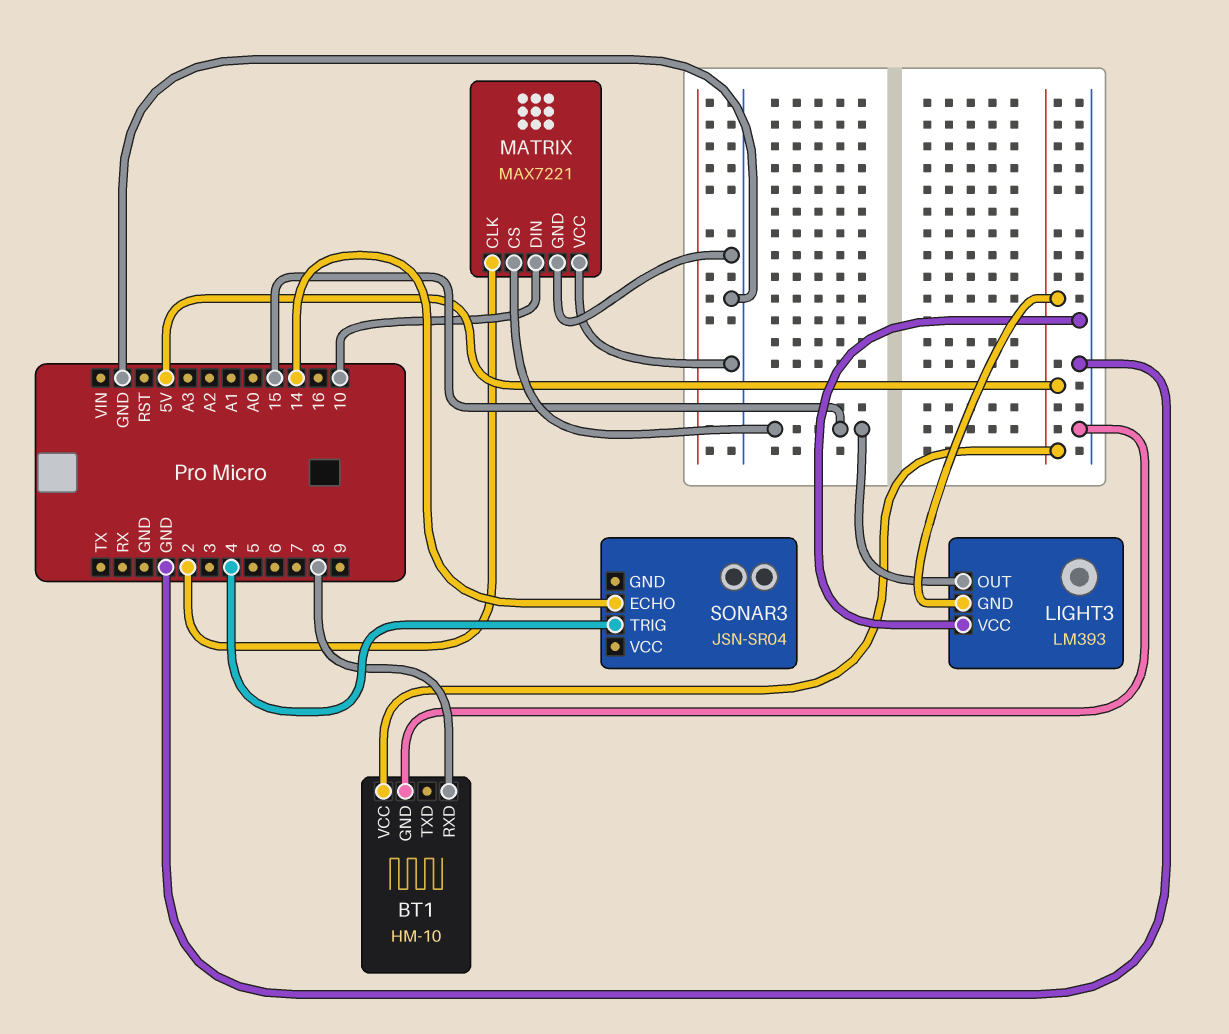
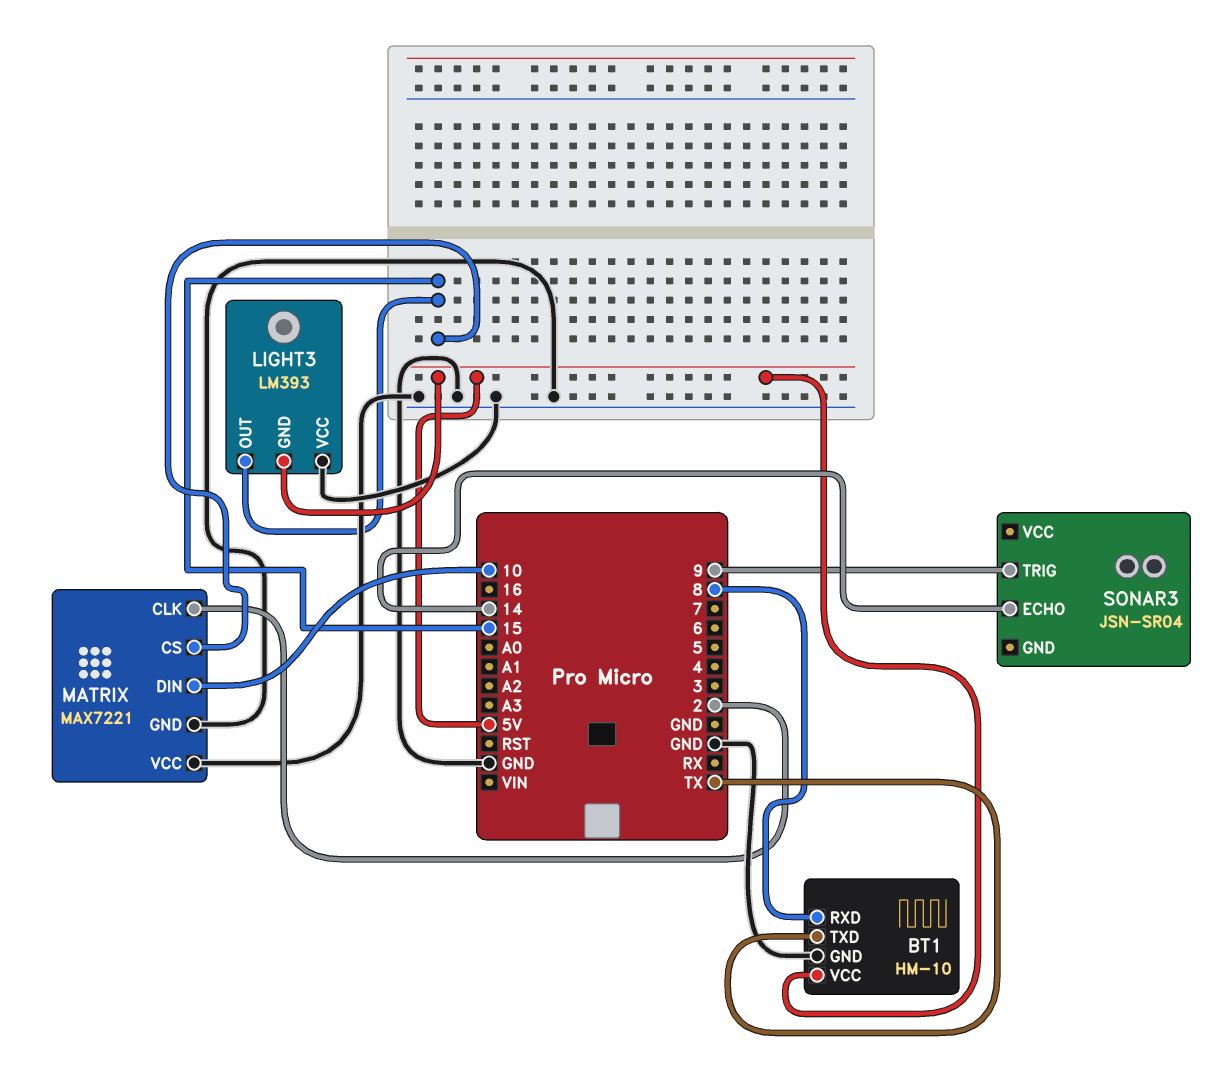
BT1 pin TXD: none -> TX
SONAR3 pin TRIG: 4 -> 9

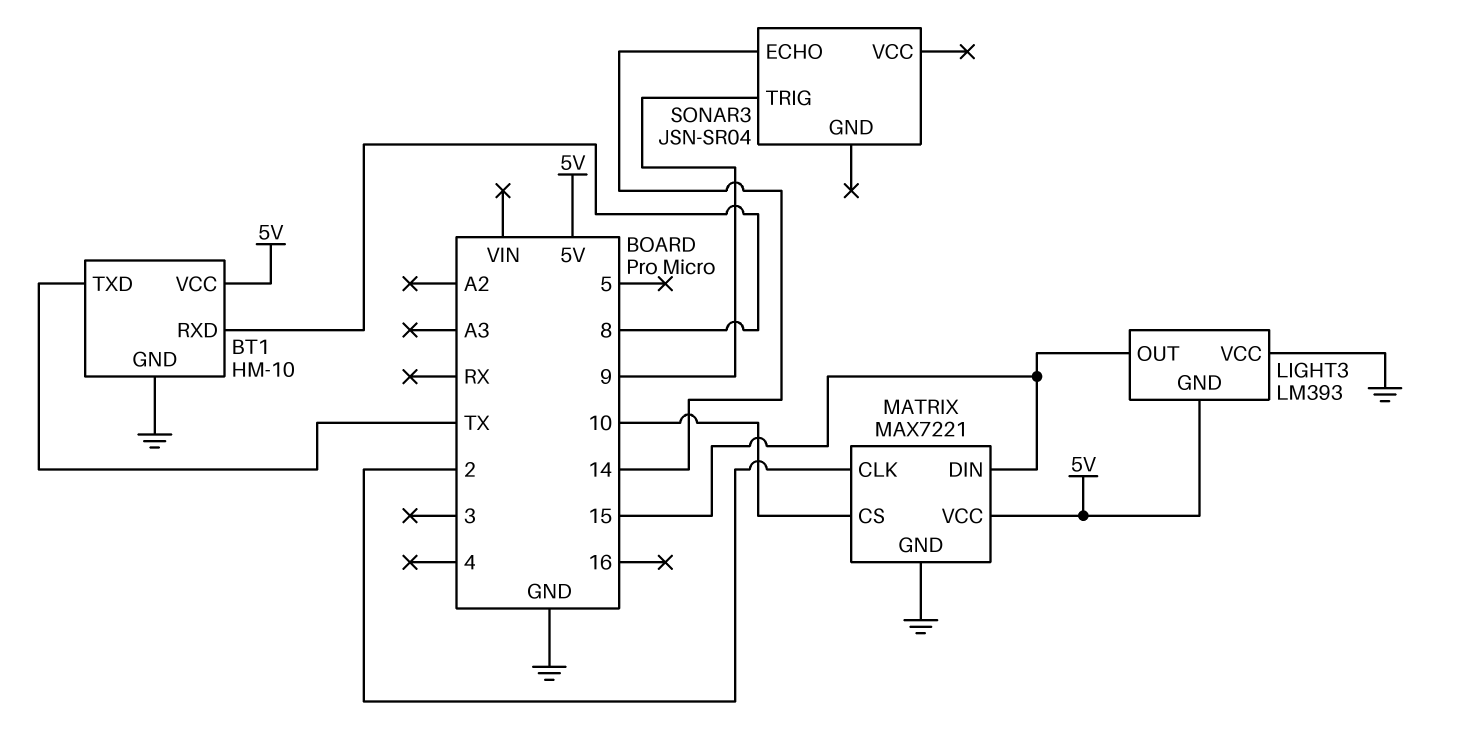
MATRIX pin CS: 15 -> 10
MATRIX pin DIN: 10 -> 15
MATRIX pin VCC: GND -> 5V

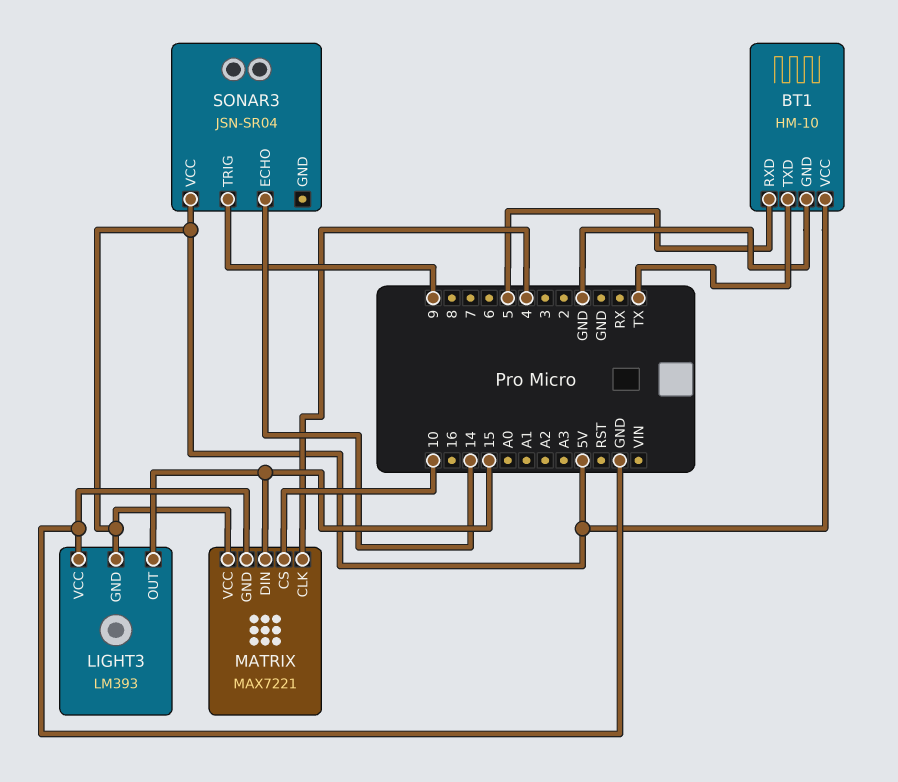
BT1 pin RXD: 8 -> 5
MATRIX pin CLK: 2 -> 4
SONAR3 pin VCC: none -> 5V

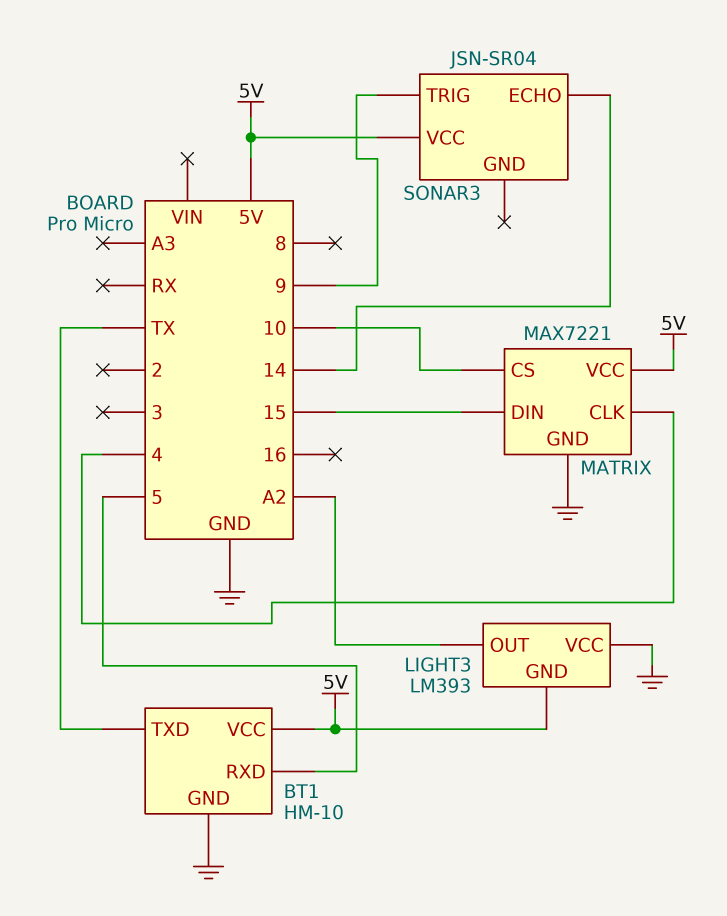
LIGHT3 pin OUT: 15 -> A2

